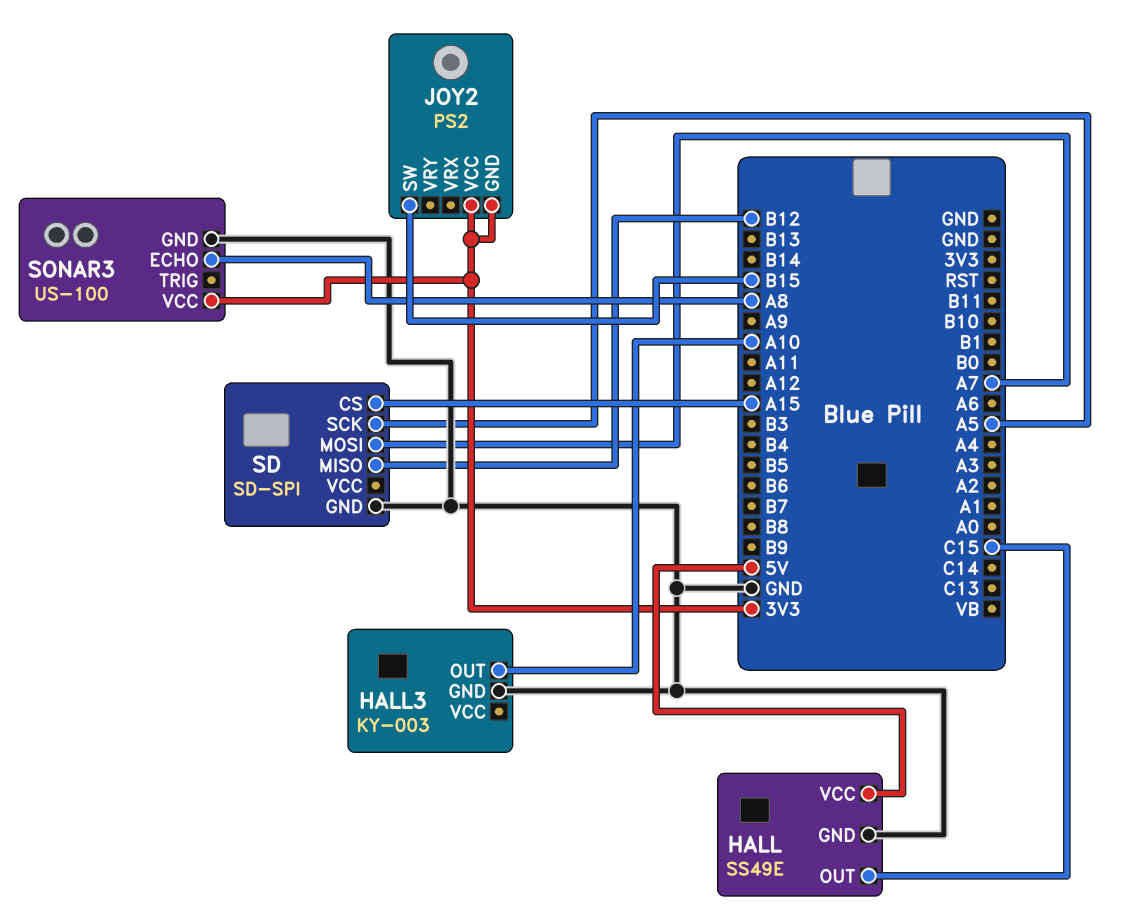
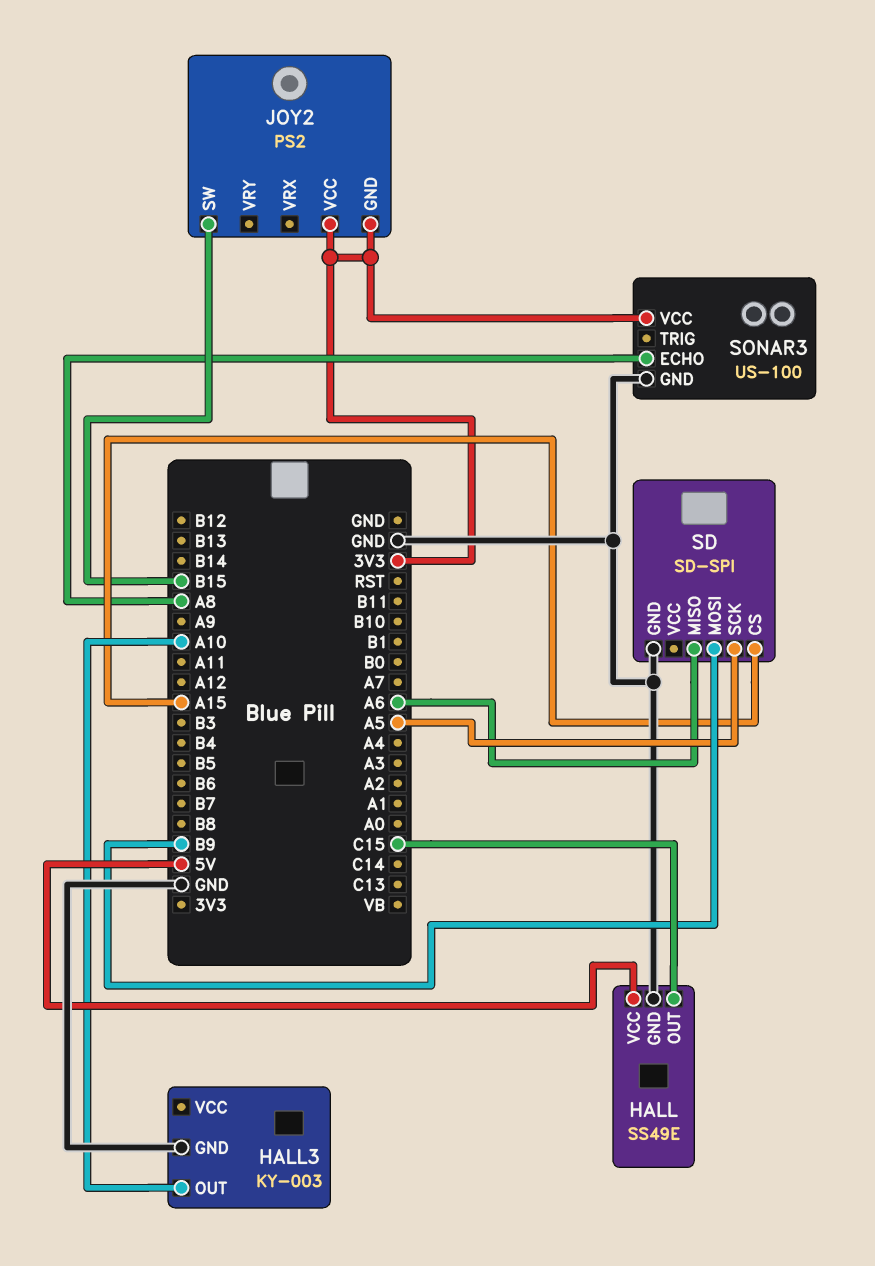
SD pin MISO: B12 -> A6
SD pin MOSI: A7 -> B9

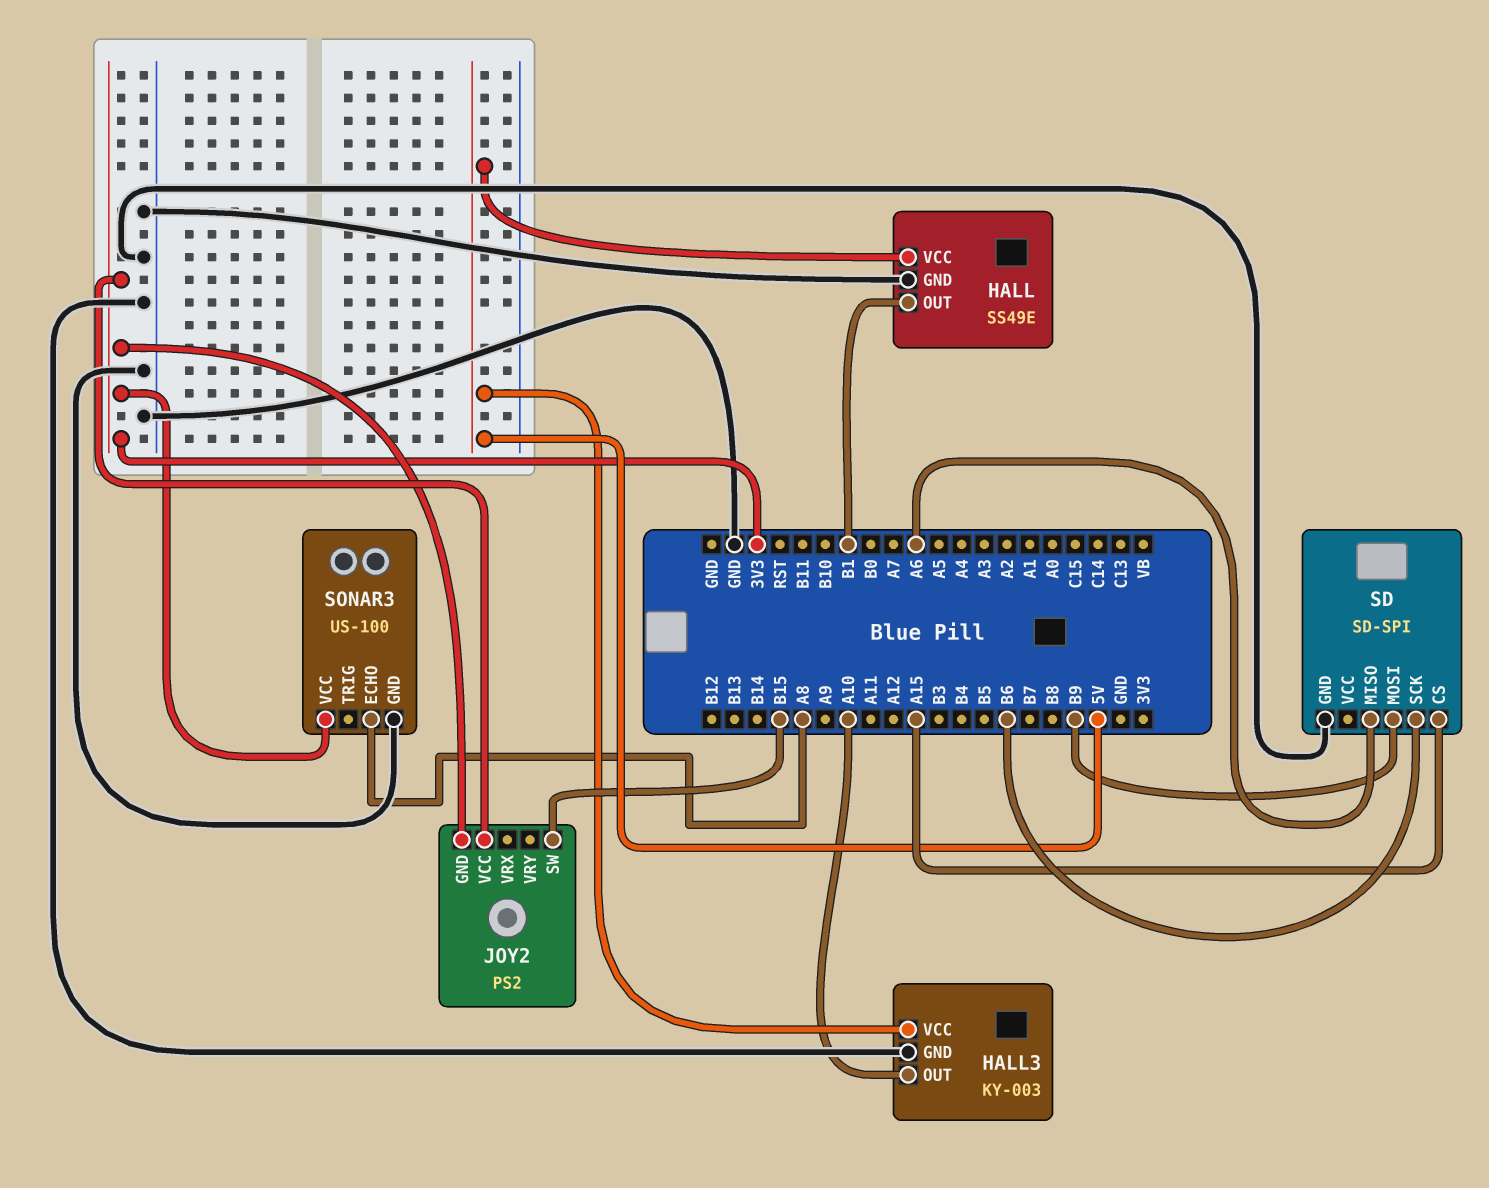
HALL pin OUT: C15 -> B1
HALL3 pin VCC: none -> 5V
SD pin SCK: A5 -> B6

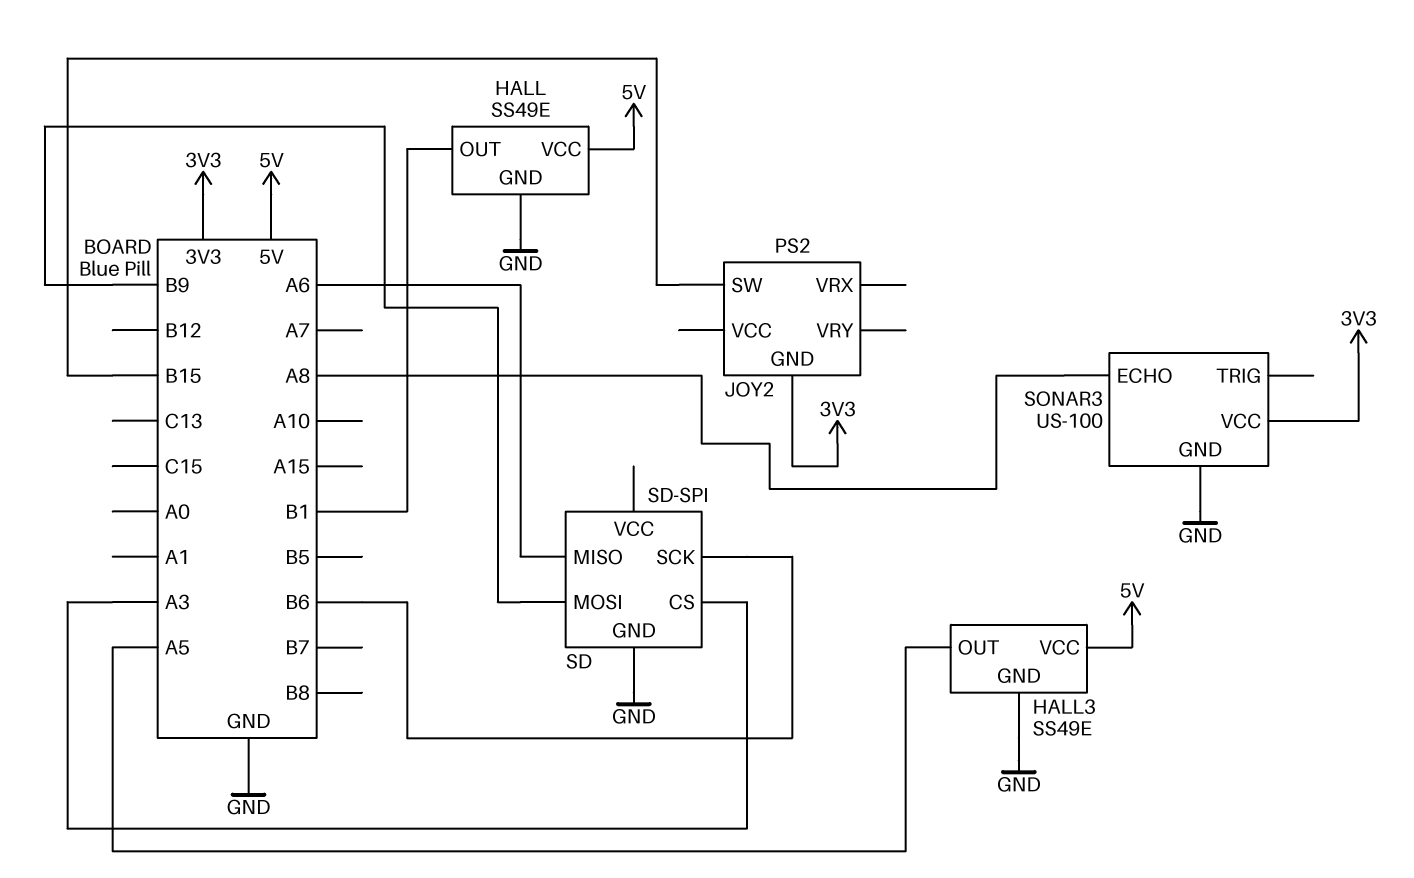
HALL3: KY-003 -> SS49E
HALL3 pin OUT: A10 -> A5
JOY2 pin VCC: 3V3 -> none
SD pin CS: A15 -> A3

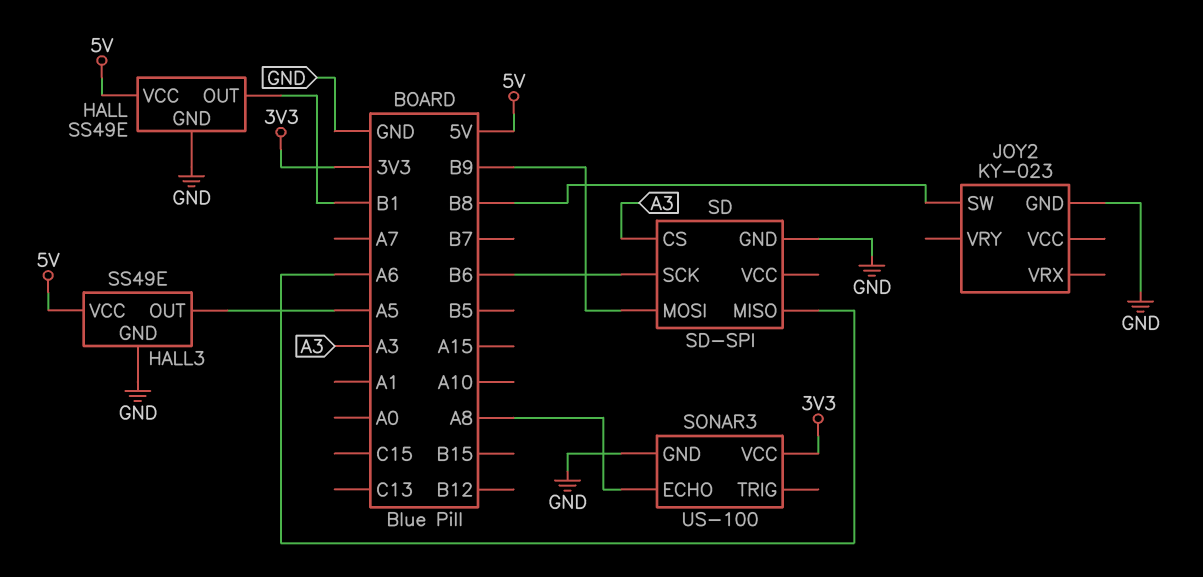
JOY2: PS2 -> KY-023
JOY2 pin GND: 3V3 -> GND
JOY2 pin SW: B15 -> B8

